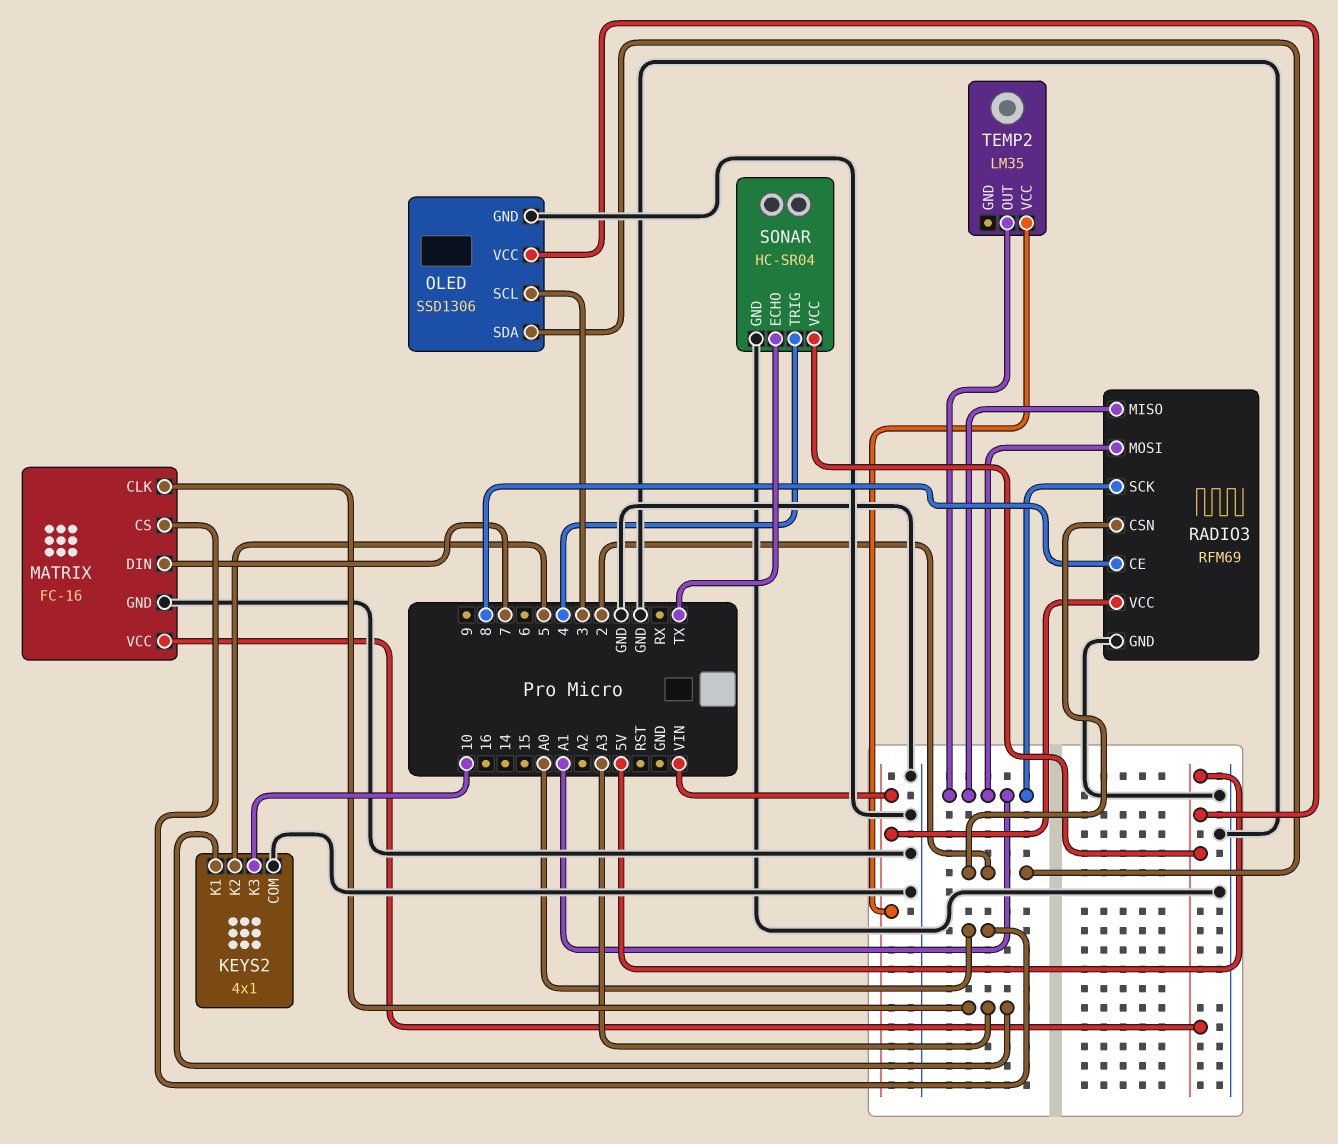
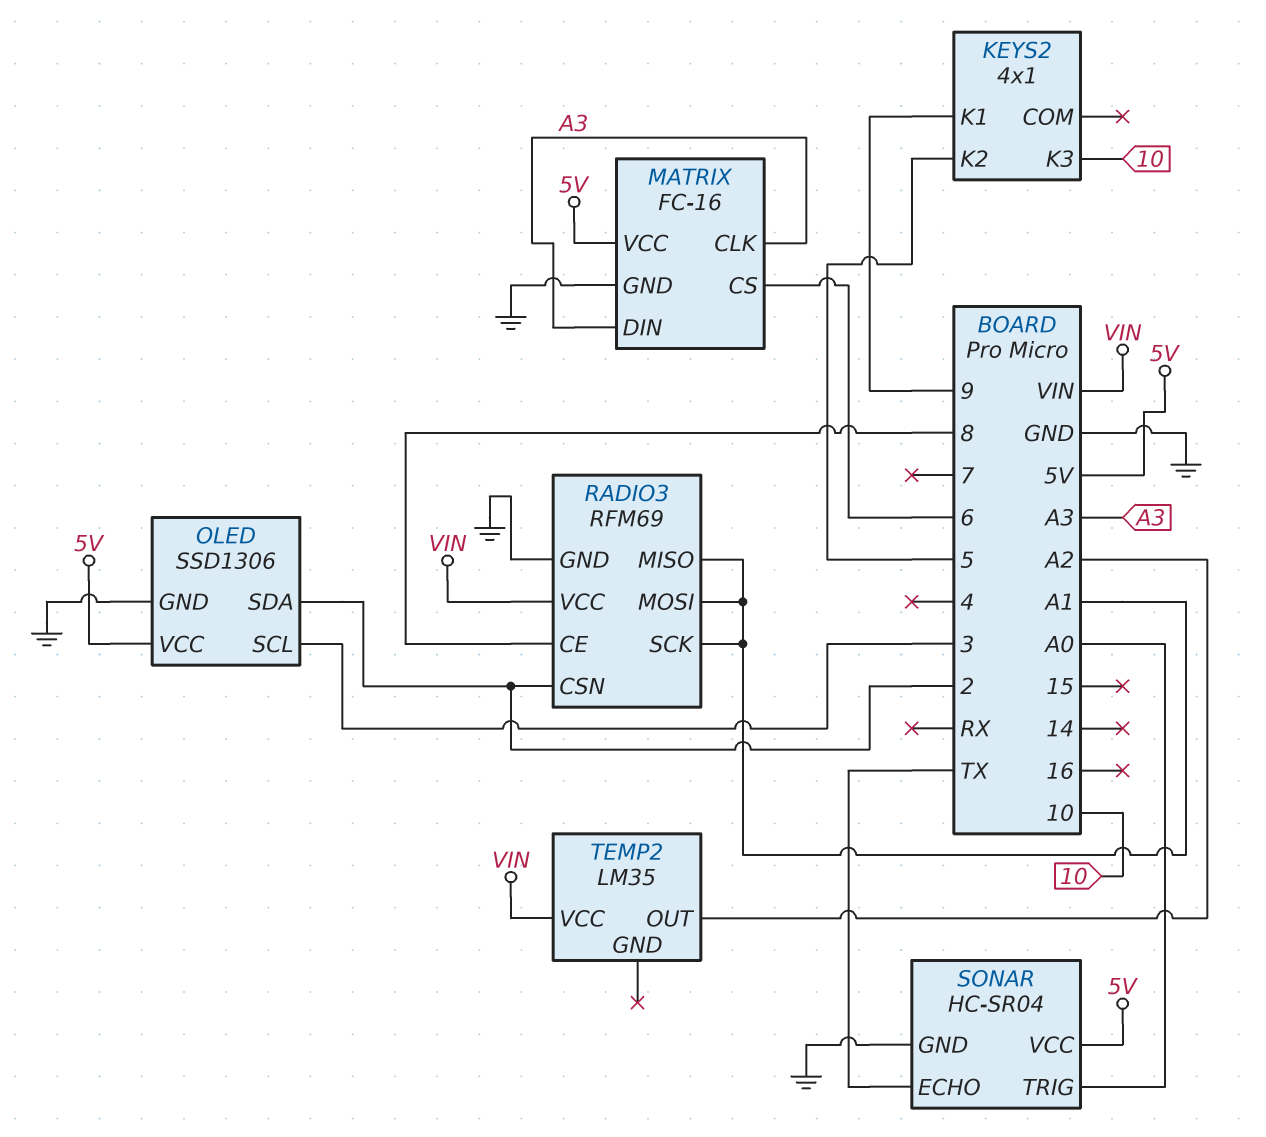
KEYS2 pin COM: GND -> none
KEYS2 pin K1: A3 -> 9
MATRIX pin CS: A0 -> 6
MATRIX pin DIN: 7 -> A3
SONAR pin TRIG: 4 -> A0
TEMP2 pin OUT: A1 -> A2

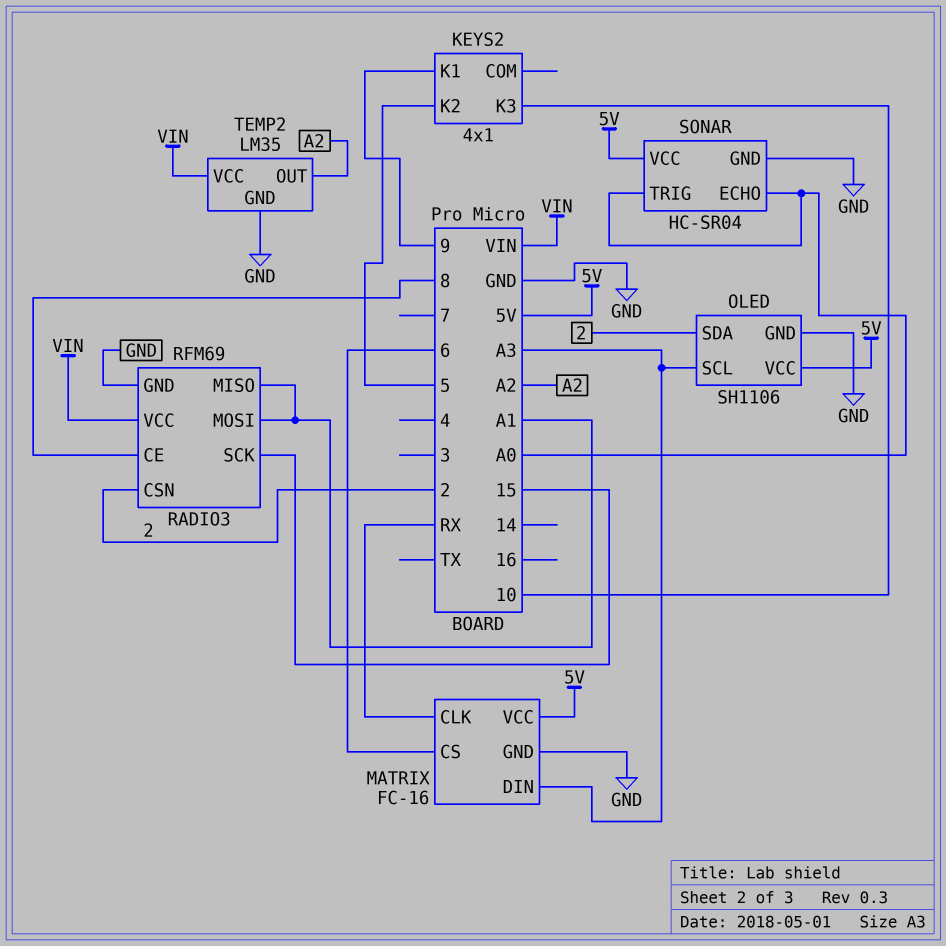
MATRIX pin CLK: A3 -> RX
OLED: SSD1306 -> SH1106
OLED pin SCL: 3 -> A3
RADIO3 pin SCK: A1 -> 15
SONAR pin ECHO: TX -> A0
TEMP2 pin GND: none -> GND

